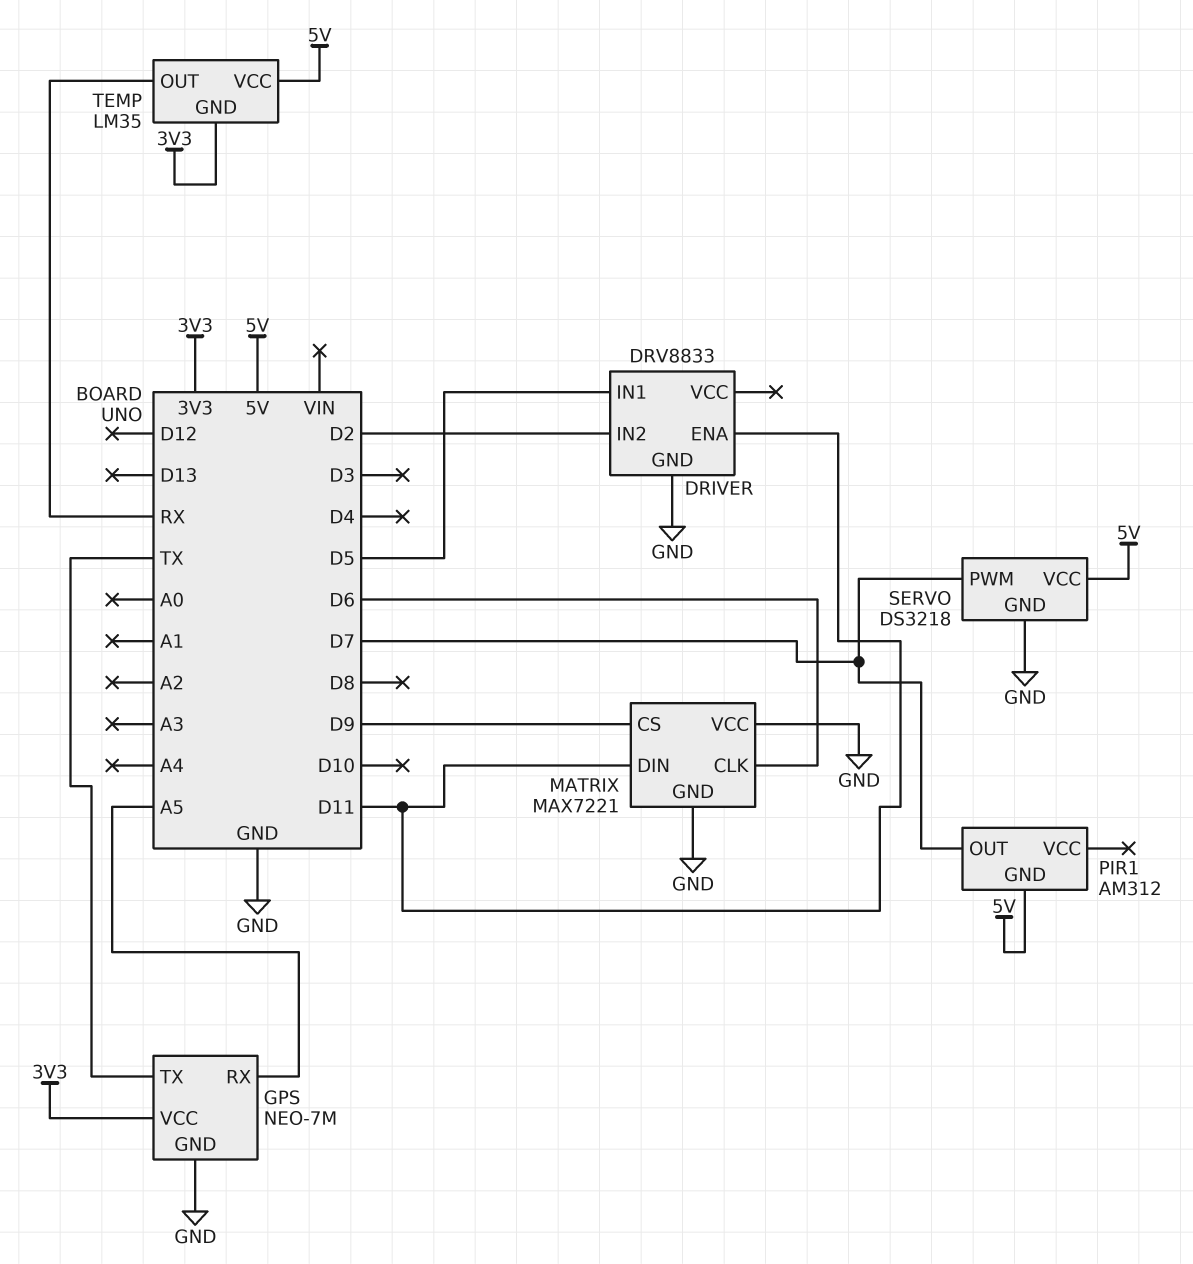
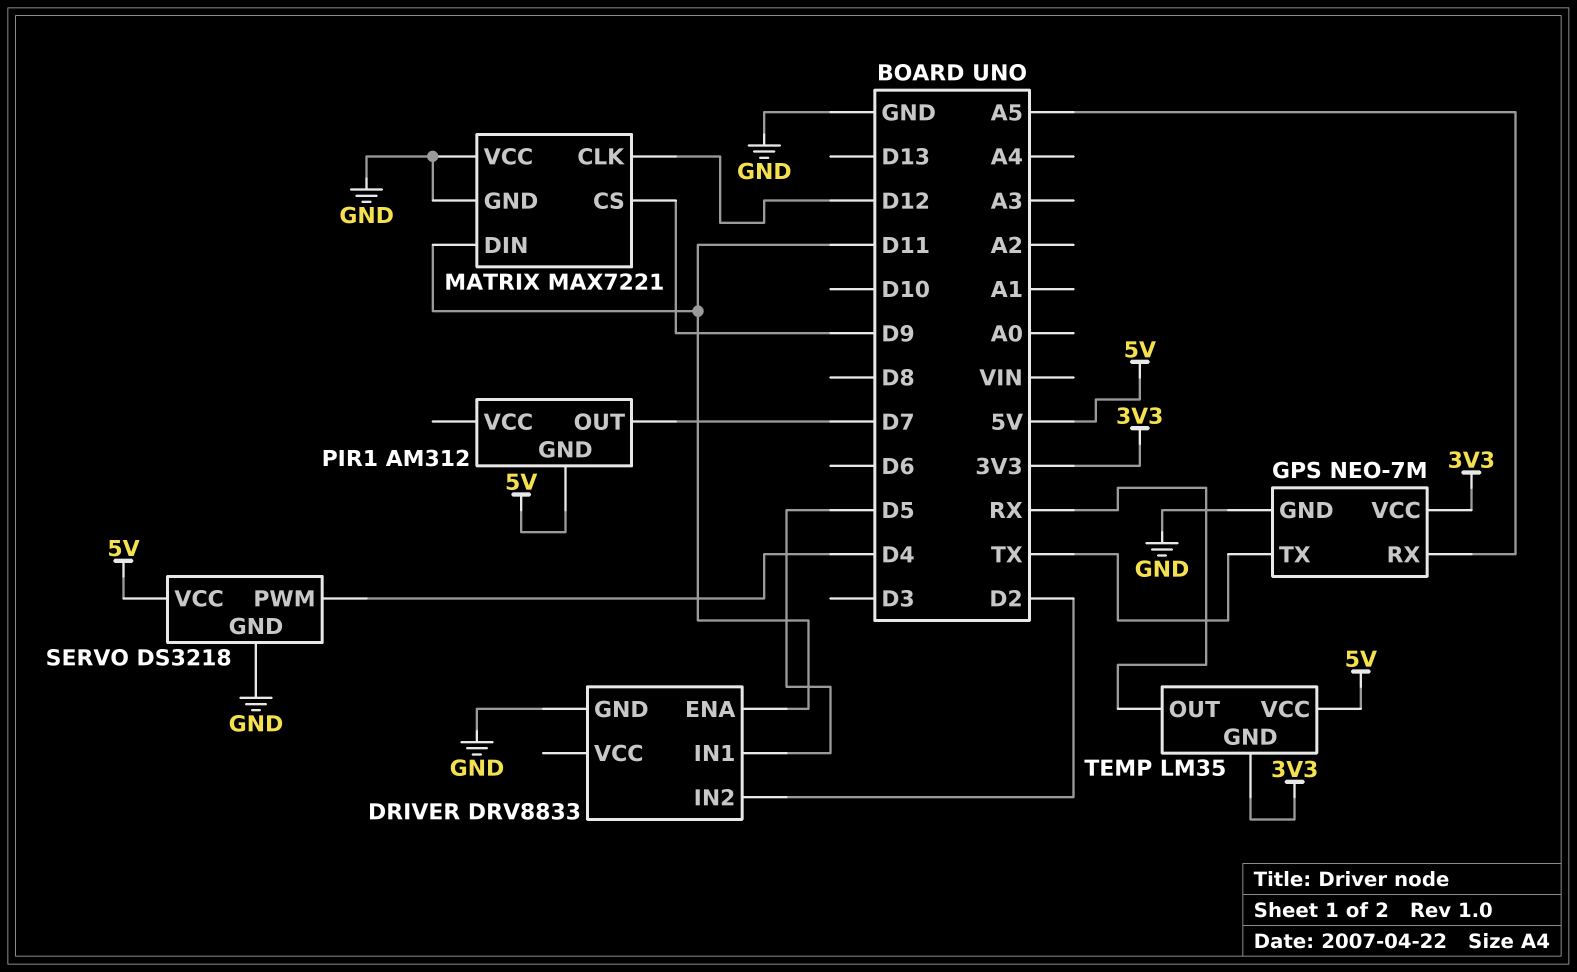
MATRIX pin CLK: D6 -> D12
SERVO pin PWM: D7 -> D4

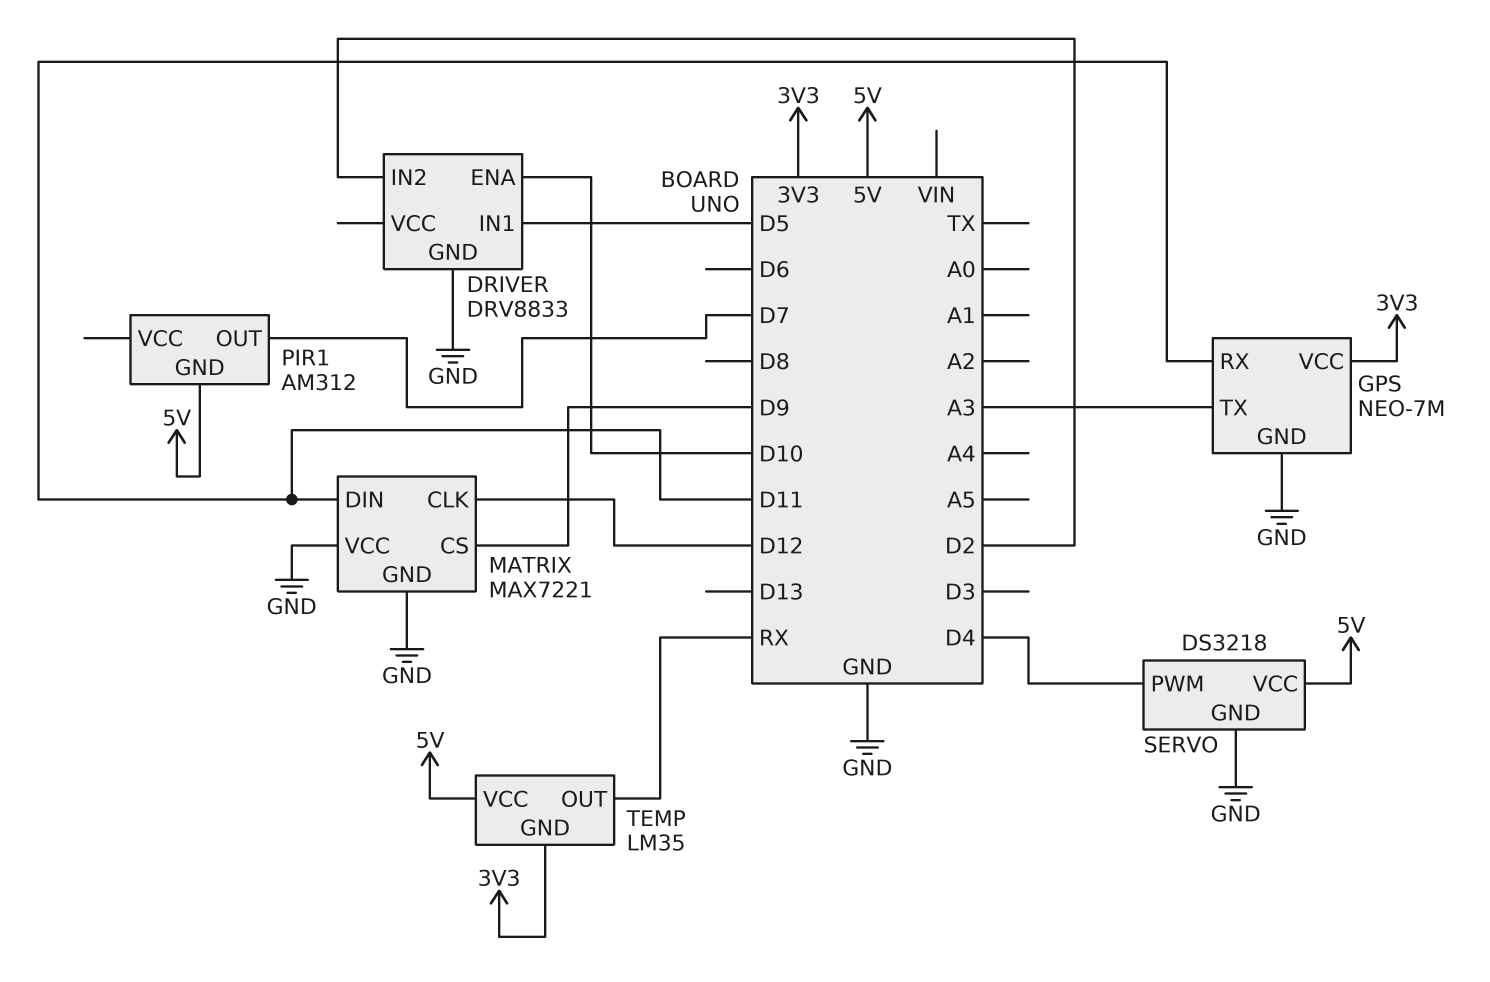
DRIVER pin ENA: D11 -> D10
GPS pin RX: A5 -> D11
GPS pin TX: TX -> A3

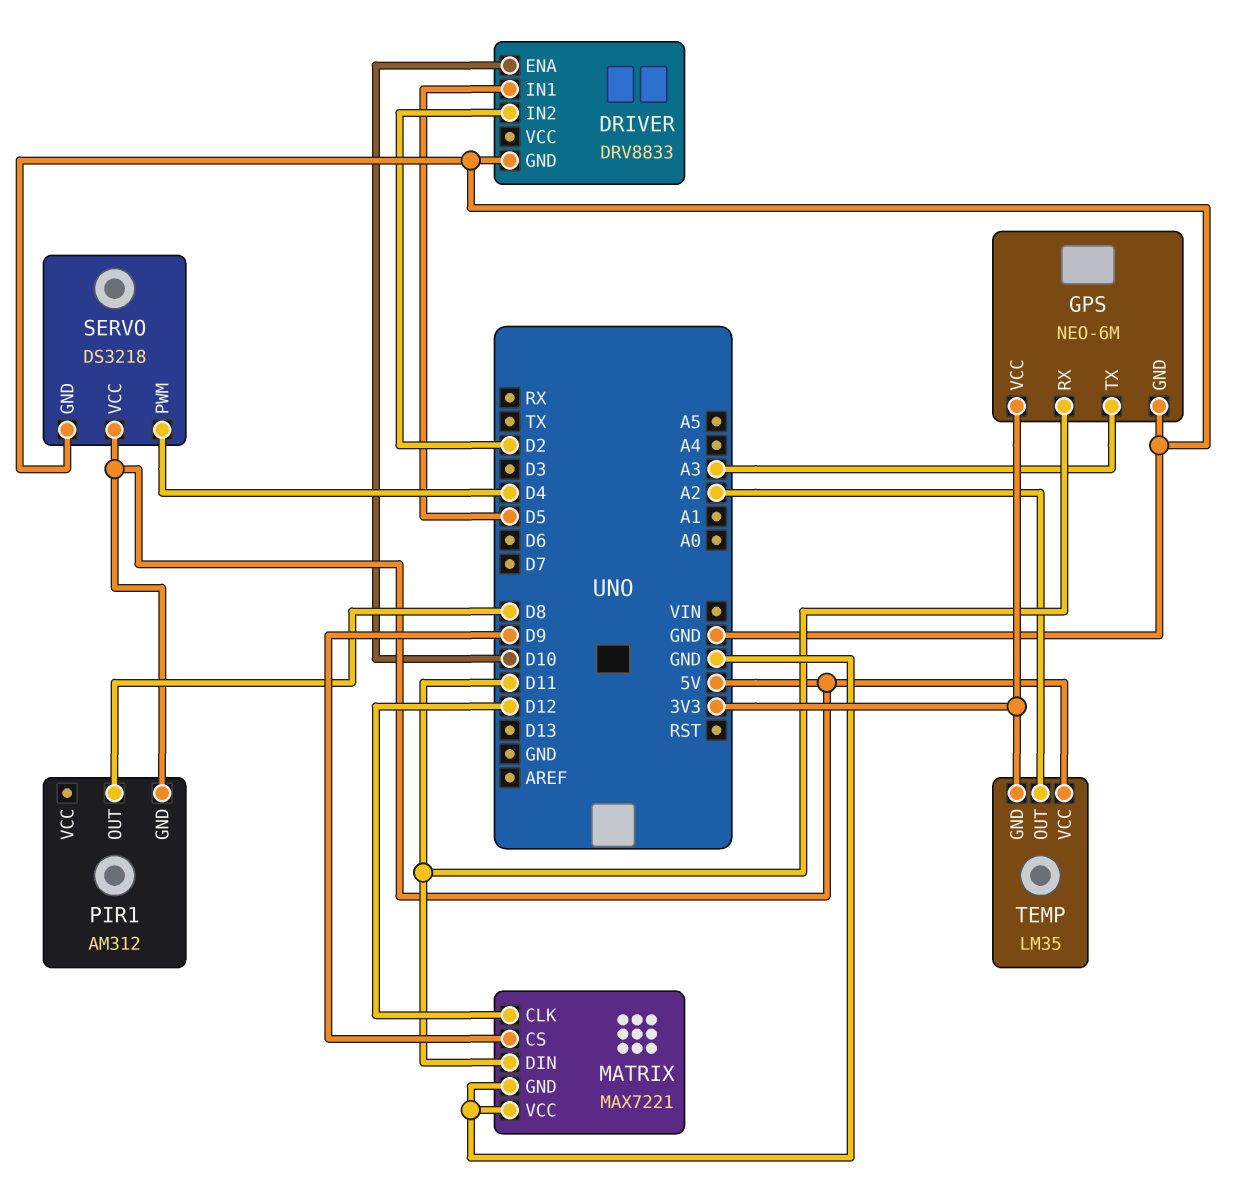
GPS: NEO-7M -> NEO-6M
PIR1 pin OUT: D7 -> D8
TEMP pin OUT: RX -> A2

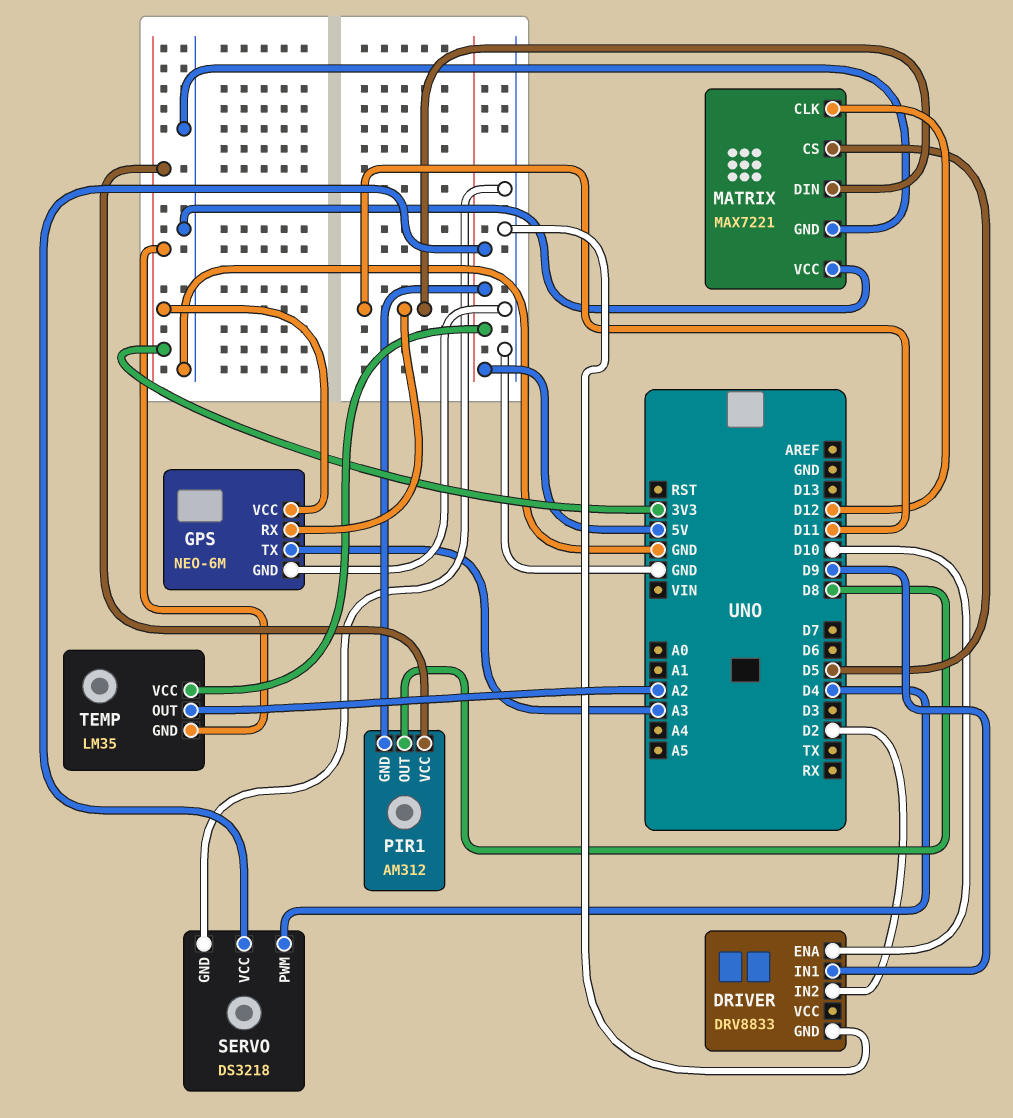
DRIVER pin IN1: D5 -> D9
MATRIX pin CS: D9 -> D5
PIR1 pin VCC: none -> 3V3

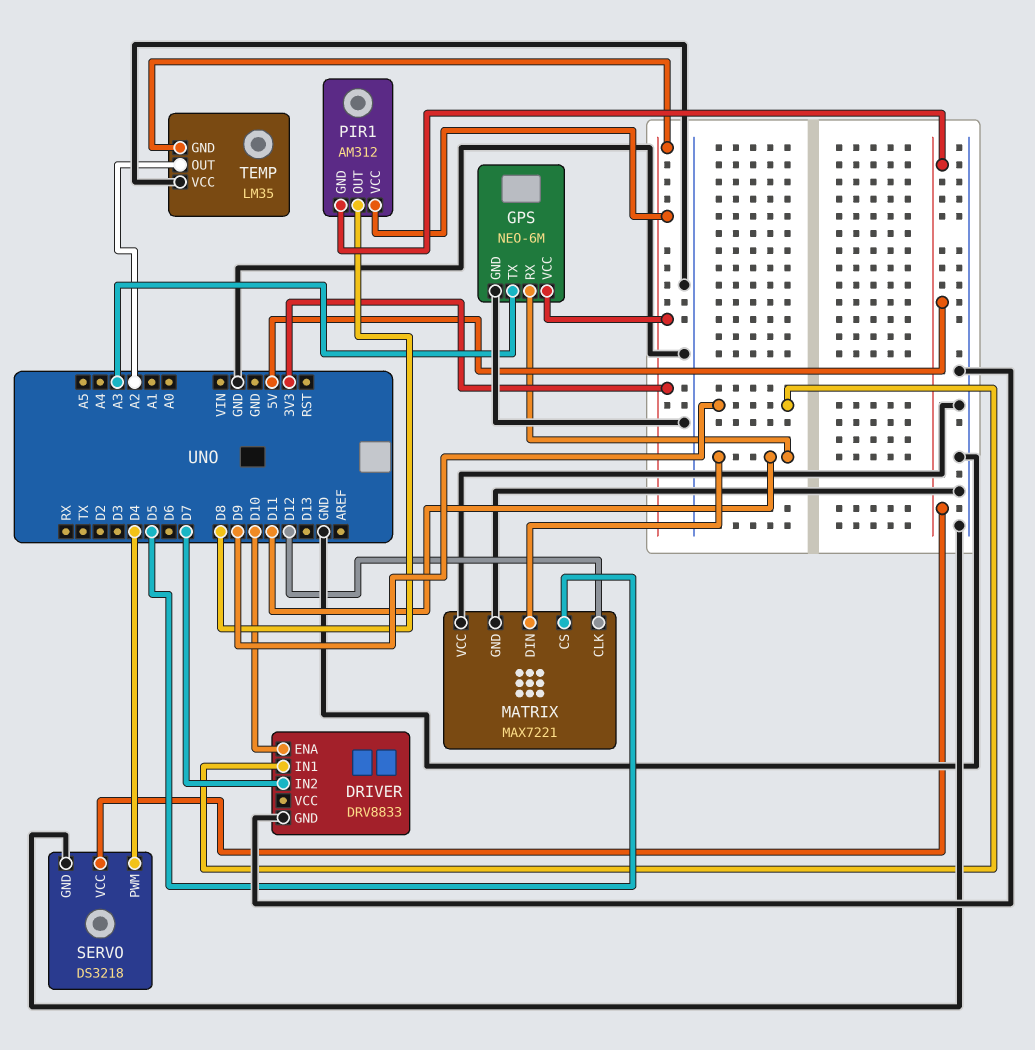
DRIVER pin IN2: D2 -> D7
TEMP pin VCC: 5V -> GND

